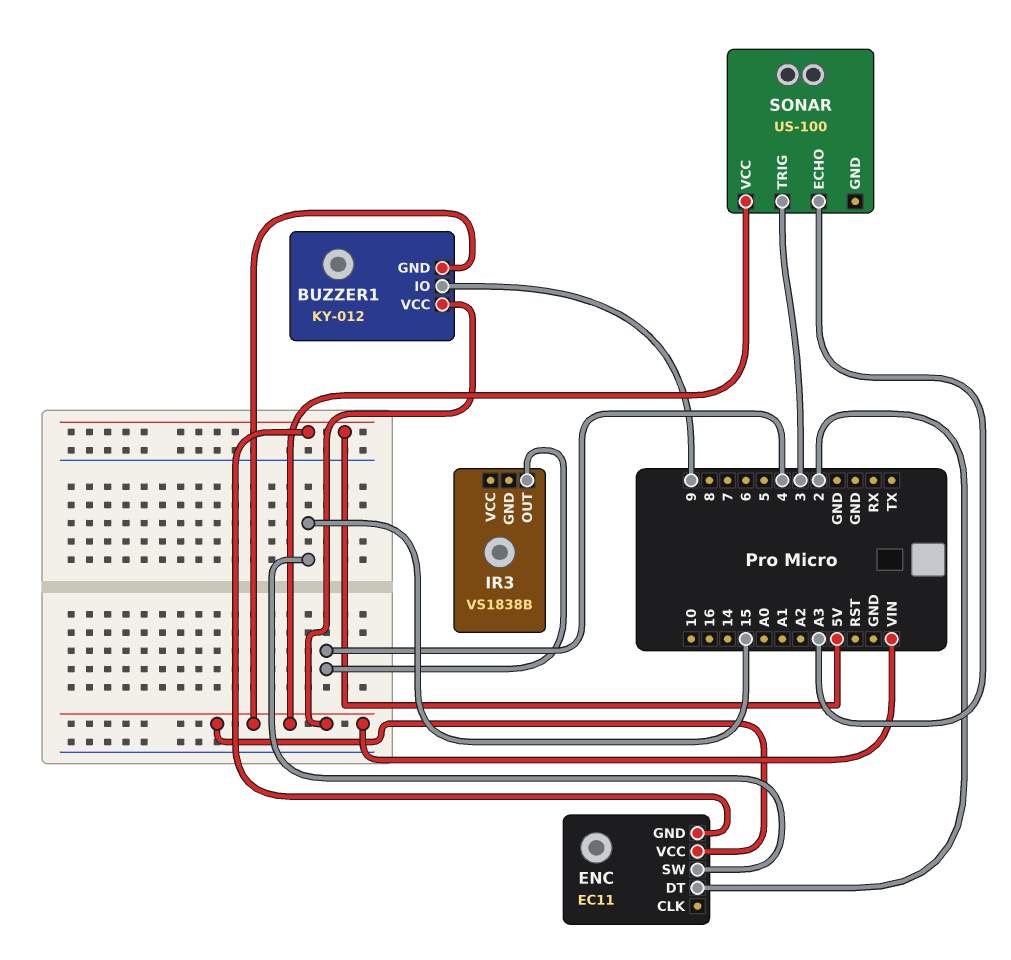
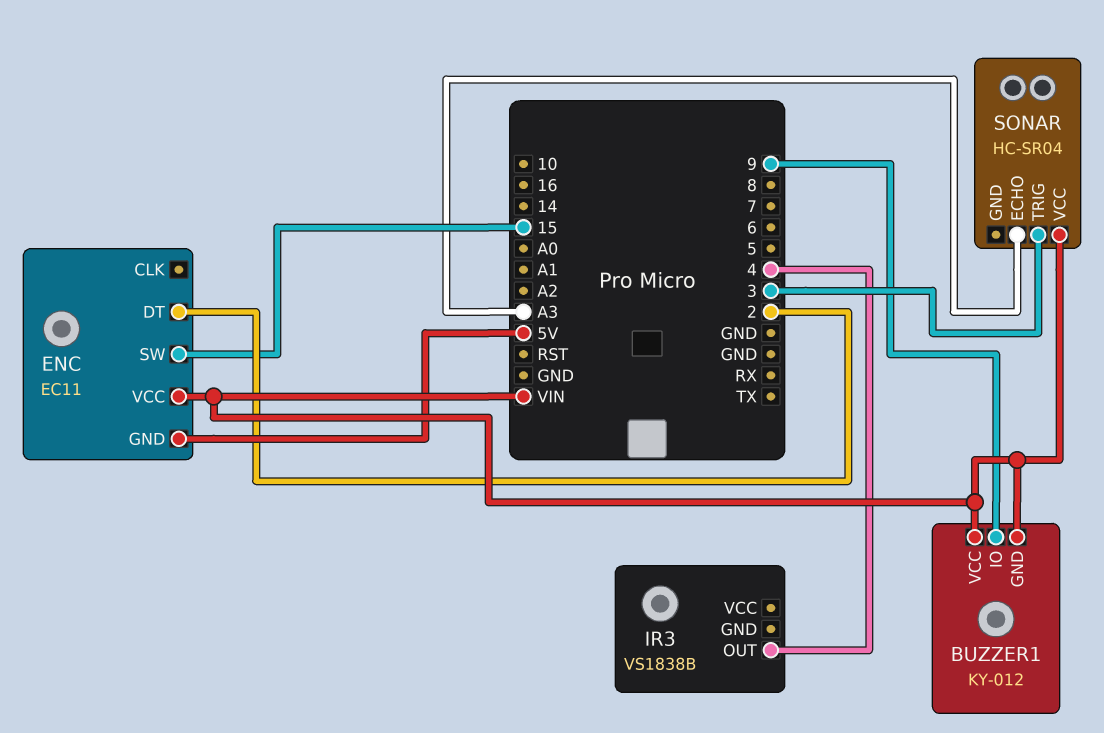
SONAR: US-100 -> HC-SR04

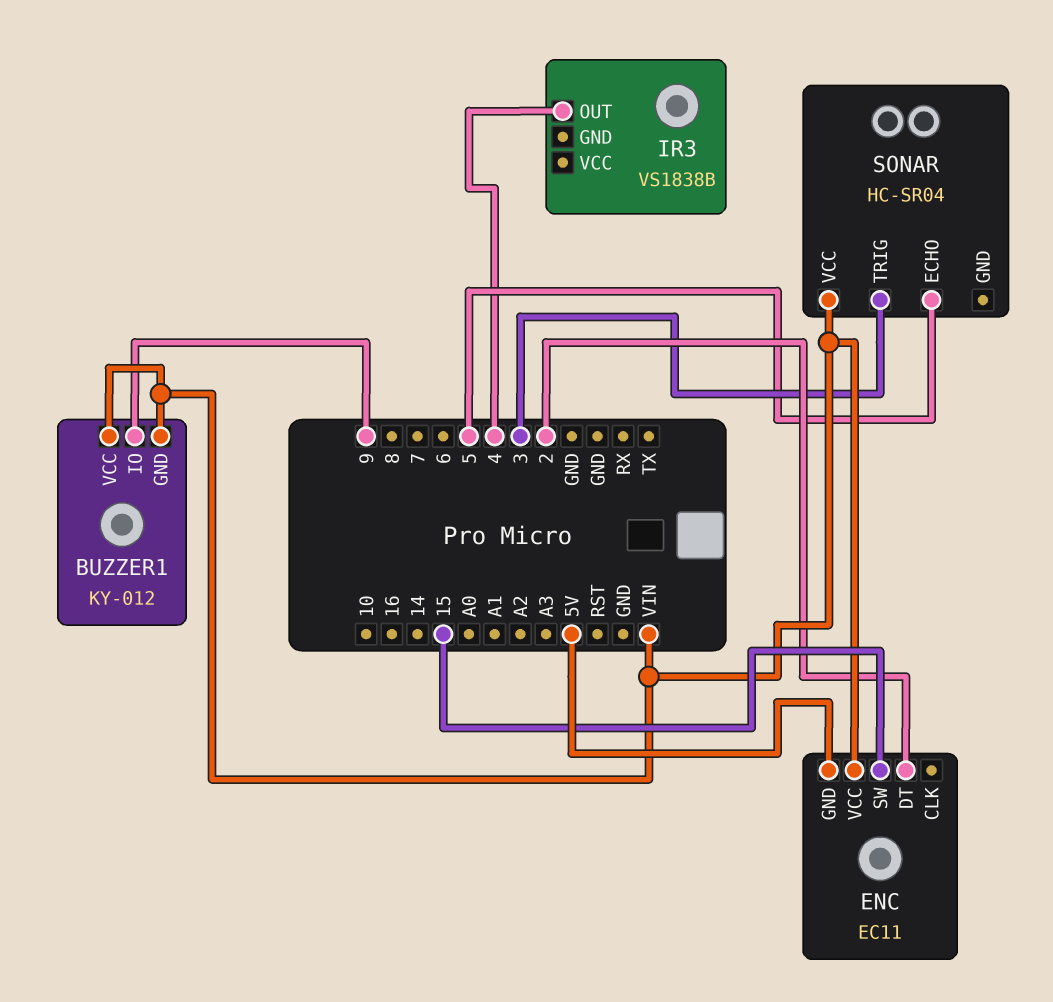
SONAR pin ECHO: A3 -> 5

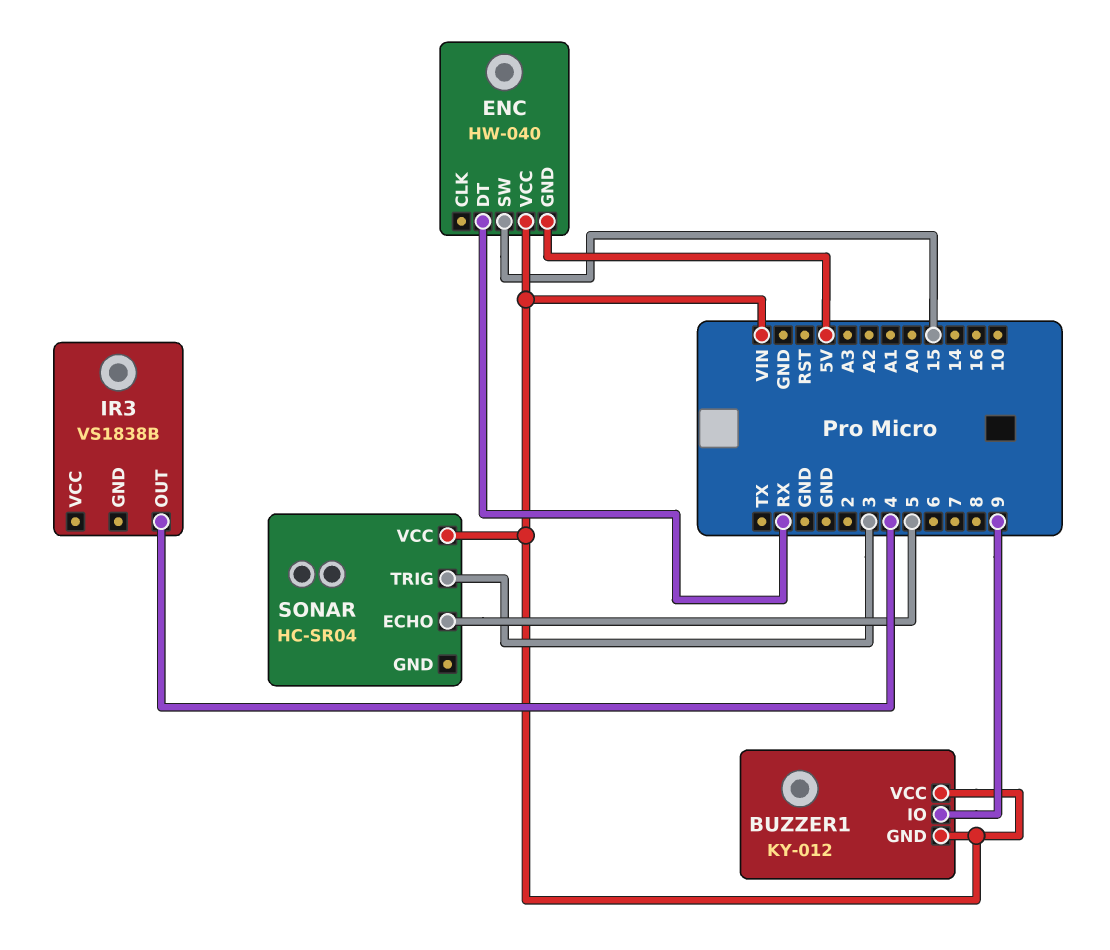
ENC: EC11 -> HW-040
ENC pin DT: 2 -> RX

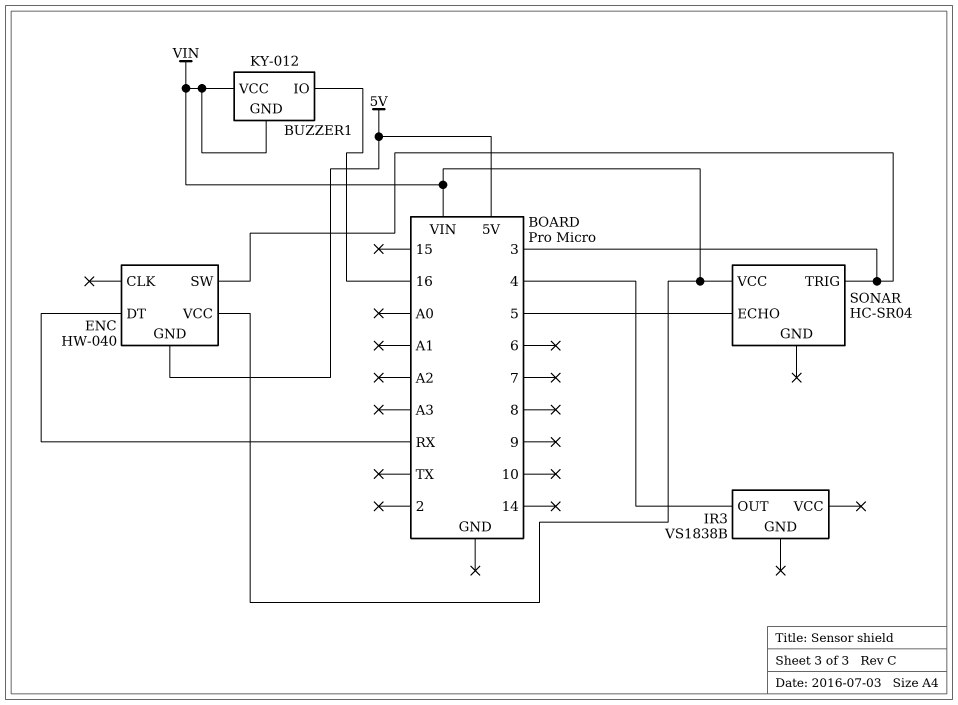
BUZZER1 pin IO: 9 -> 16
ENC pin SW: 15 -> 3

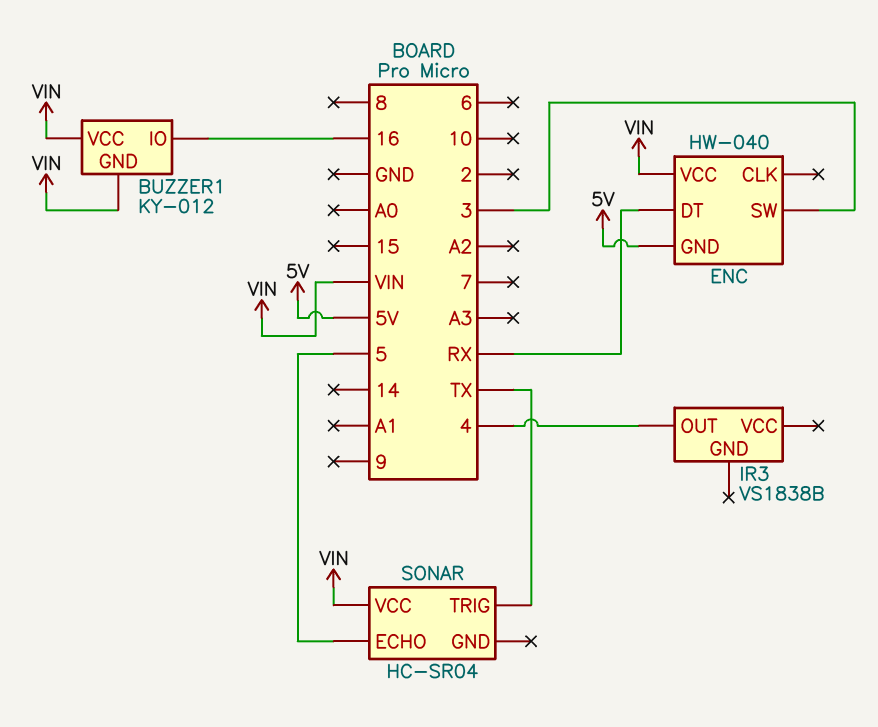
SONAR pin TRIG: 3 -> TX

